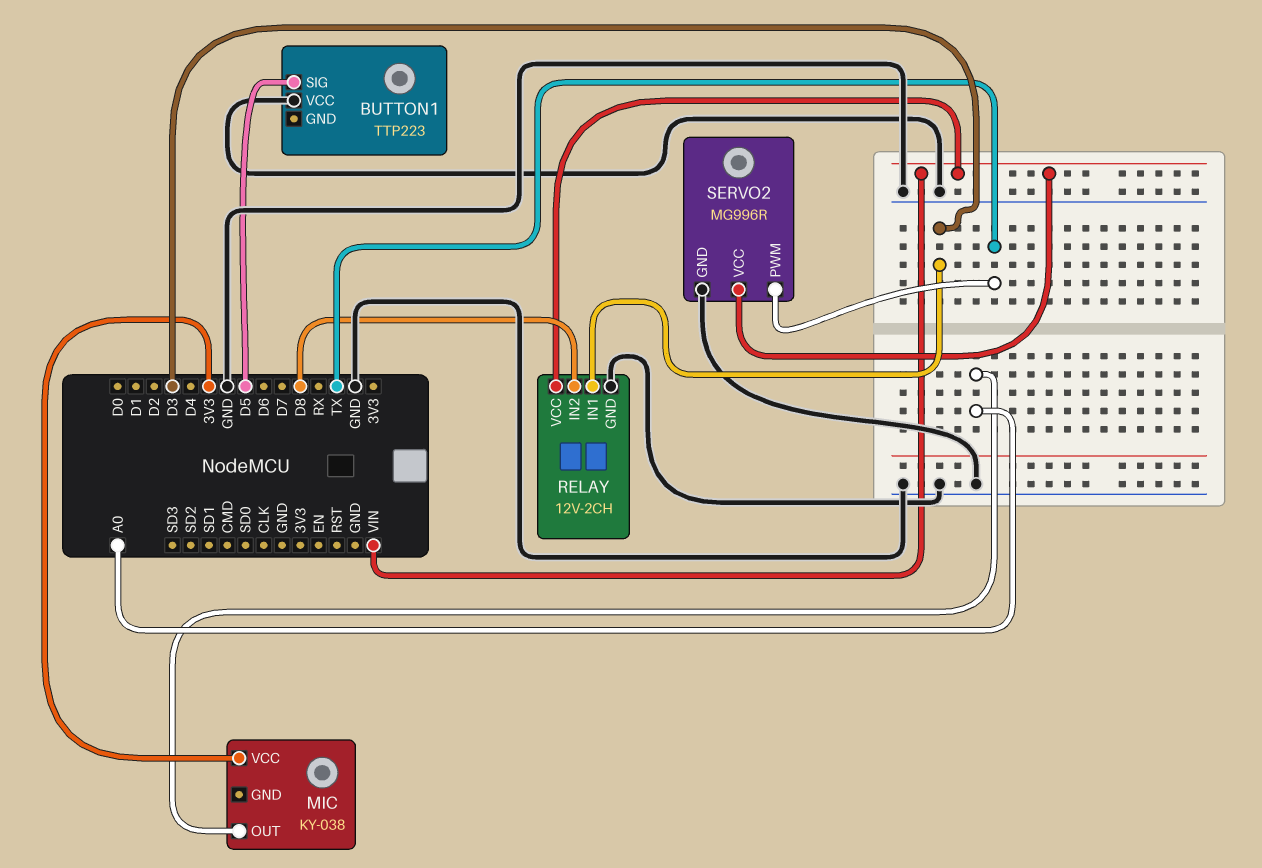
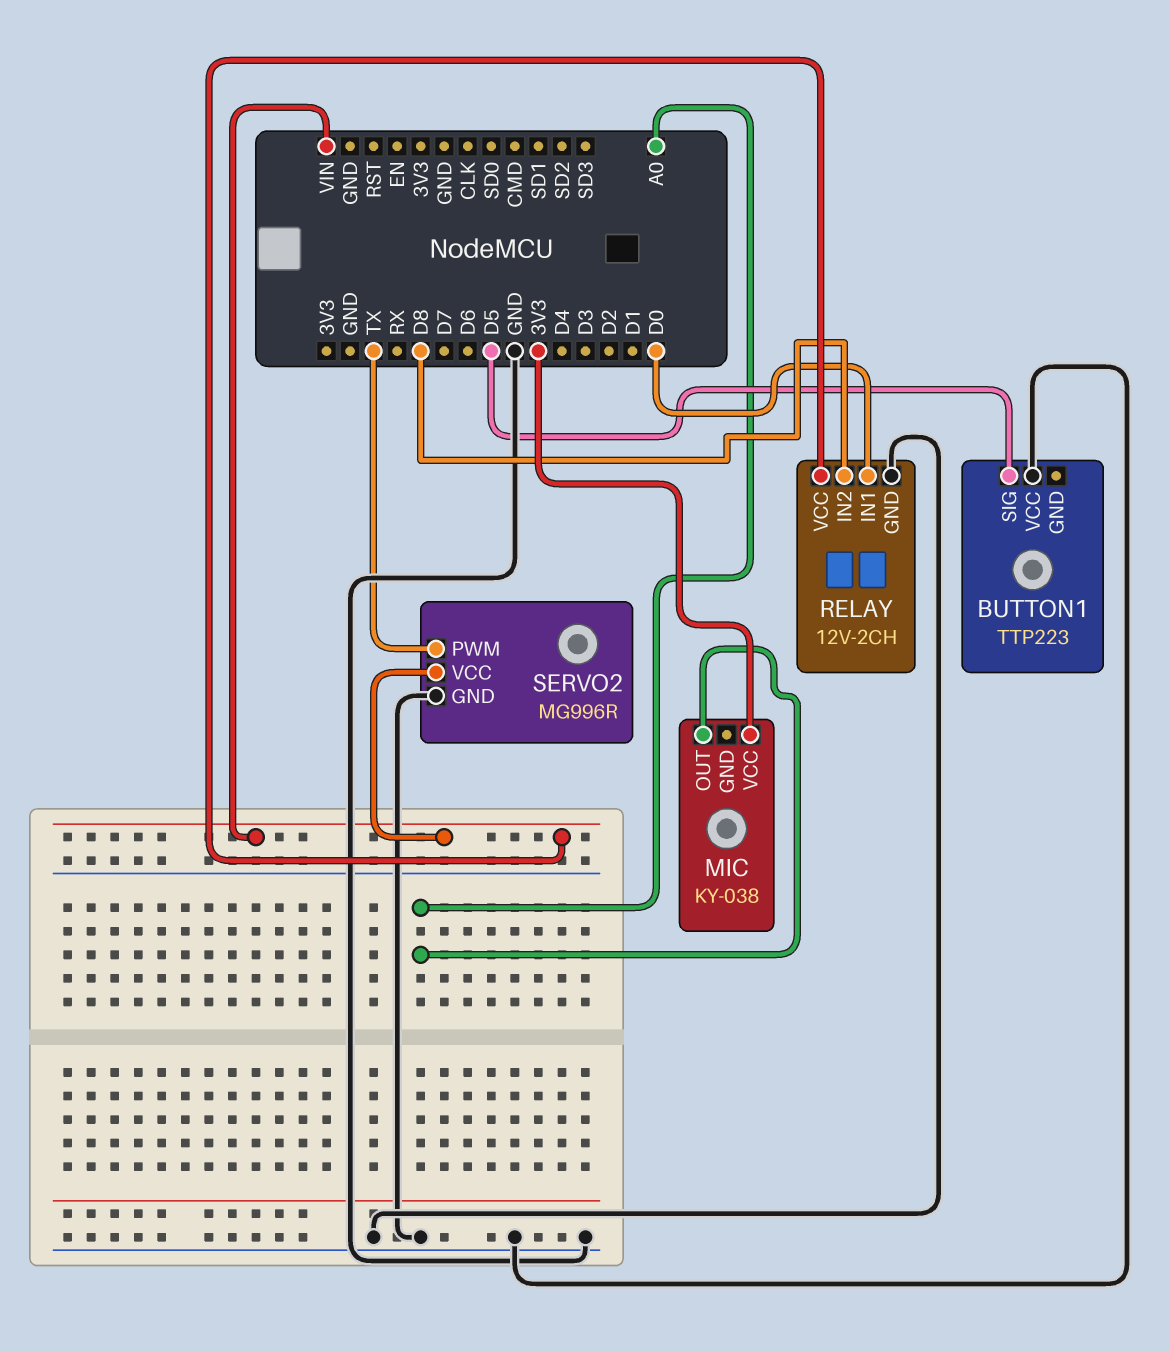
RELAY pin IN1: D3 -> D0

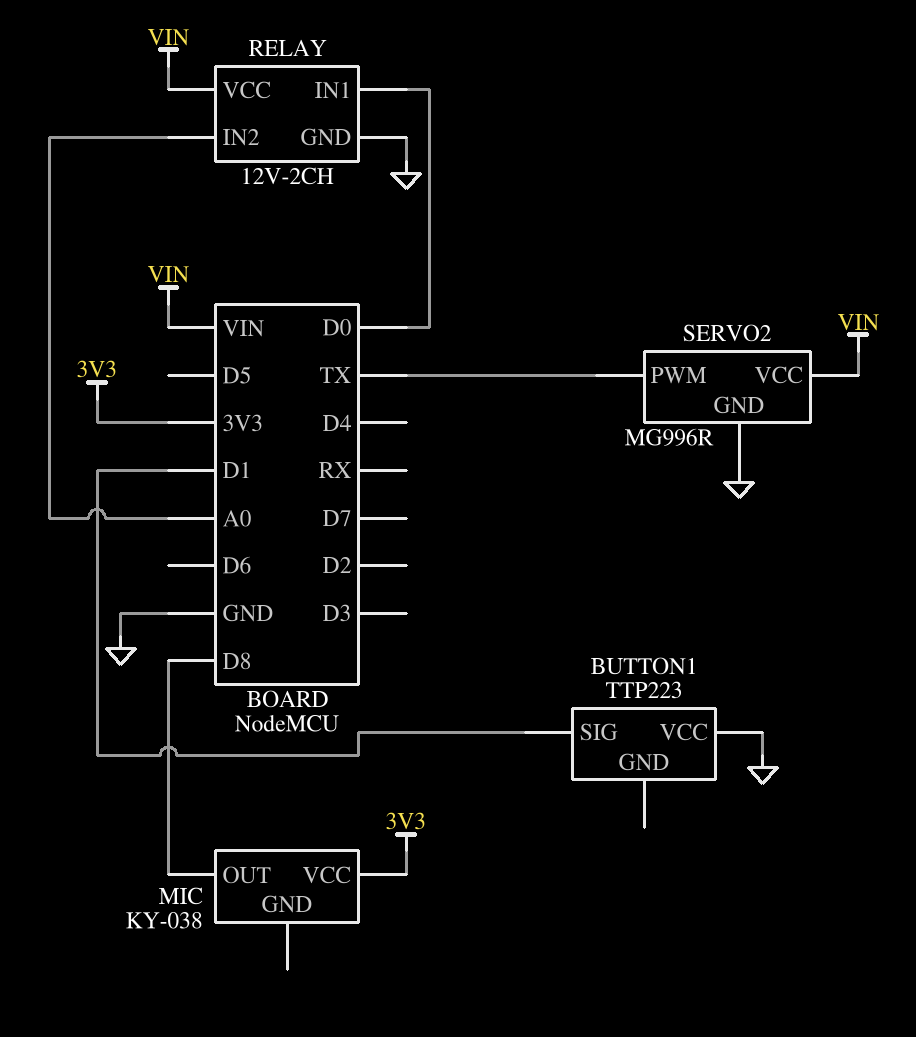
BUTTON1 pin SIG: D5 -> D1
MIC pin OUT: A0 -> D8
RELAY pin IN2: D8 -> A0

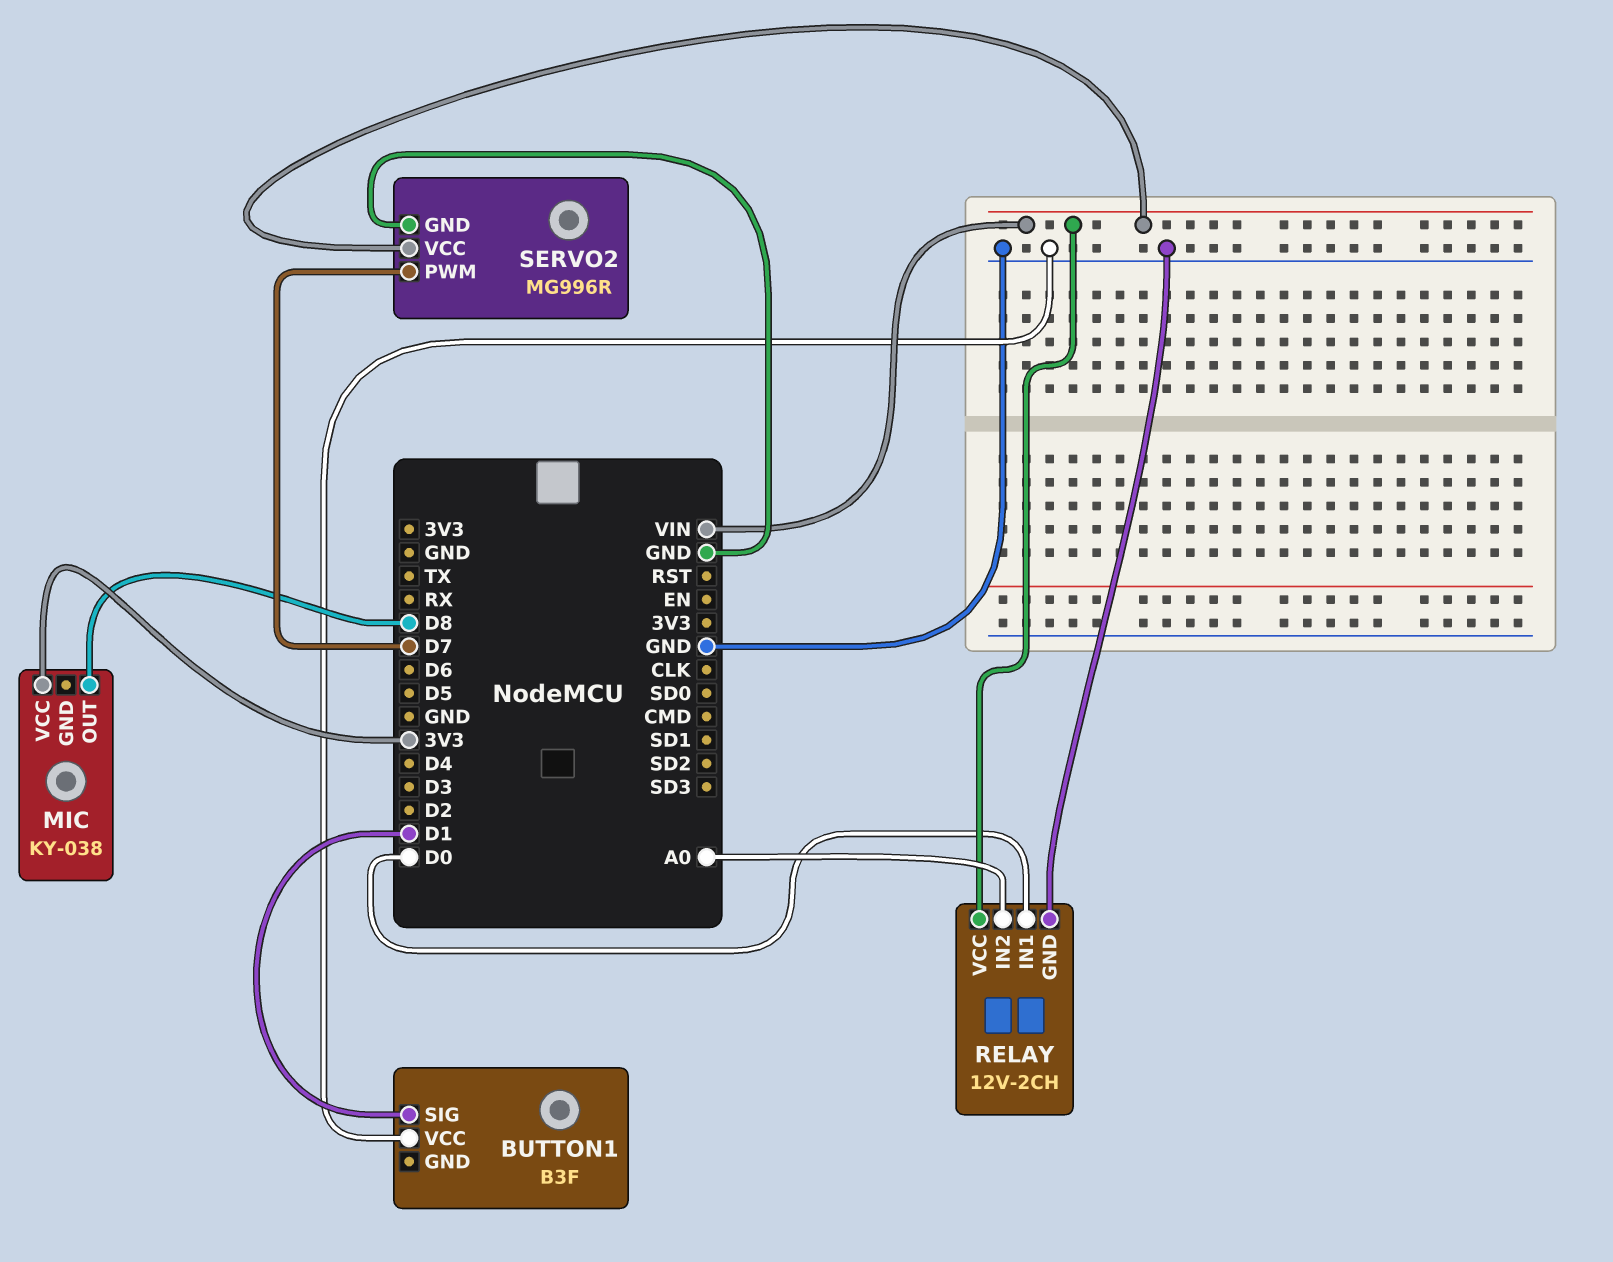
BUTTON1: TTP223 -> B3F
SERVO2 pin PWM: TX -> D7

